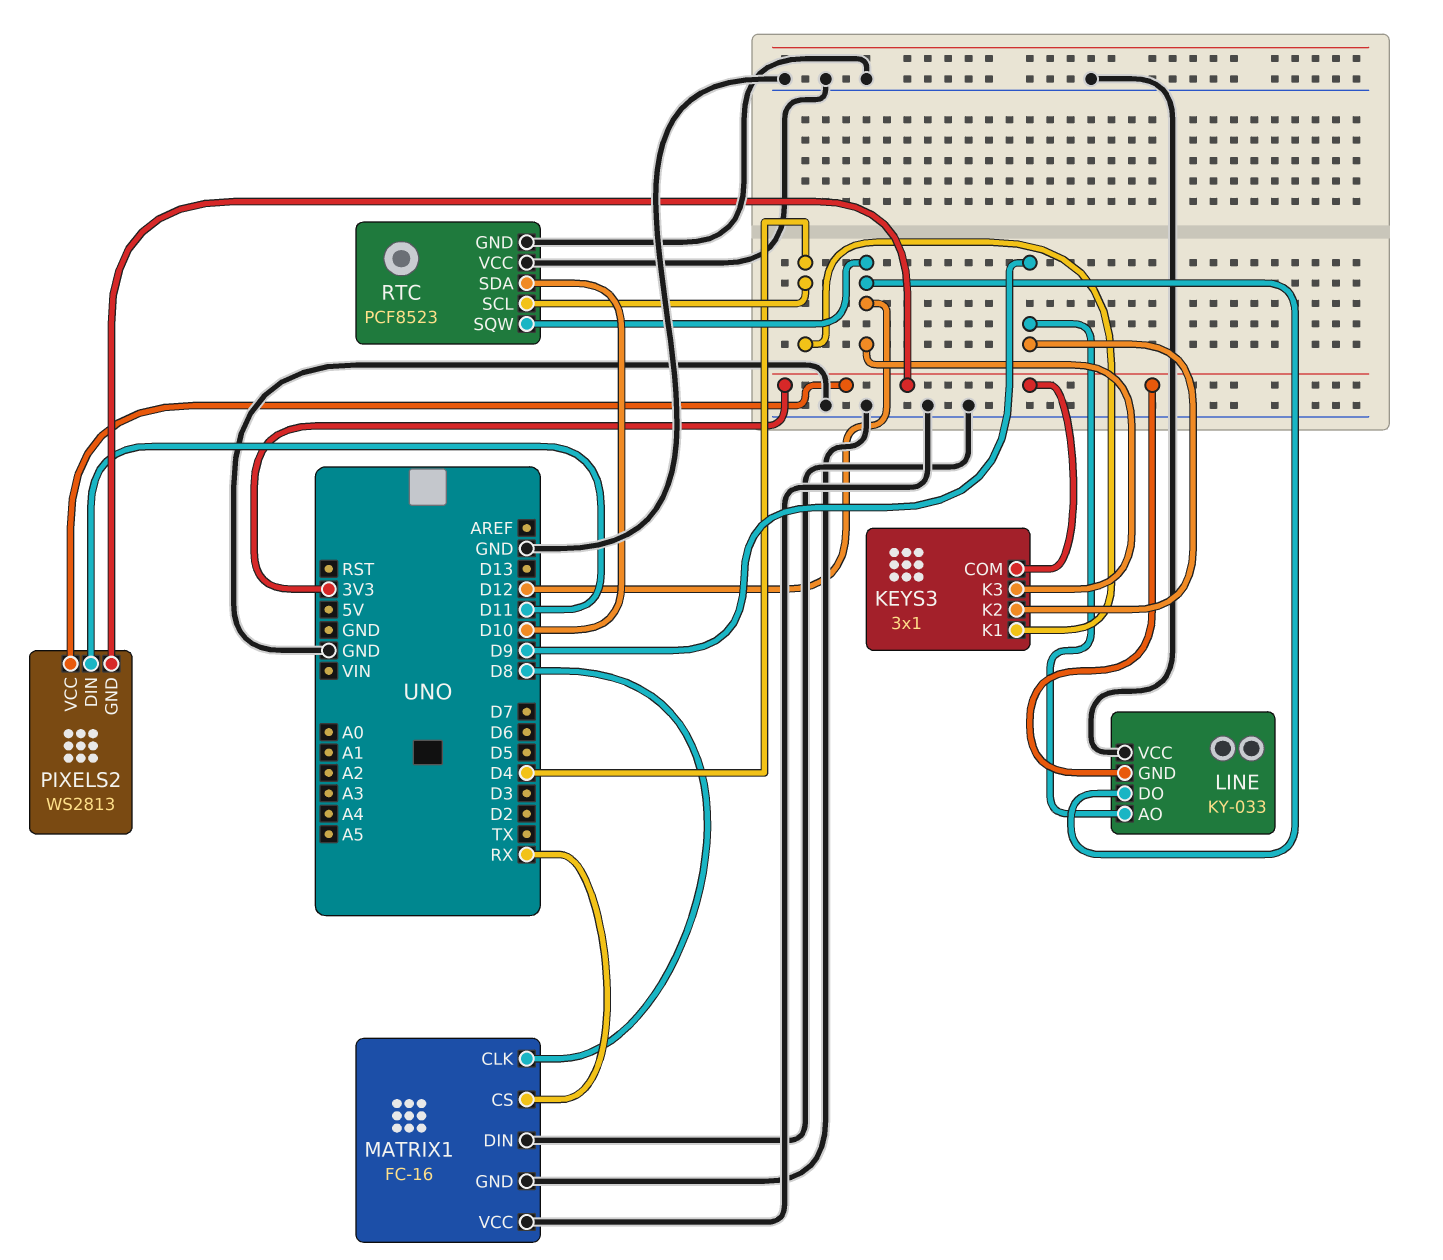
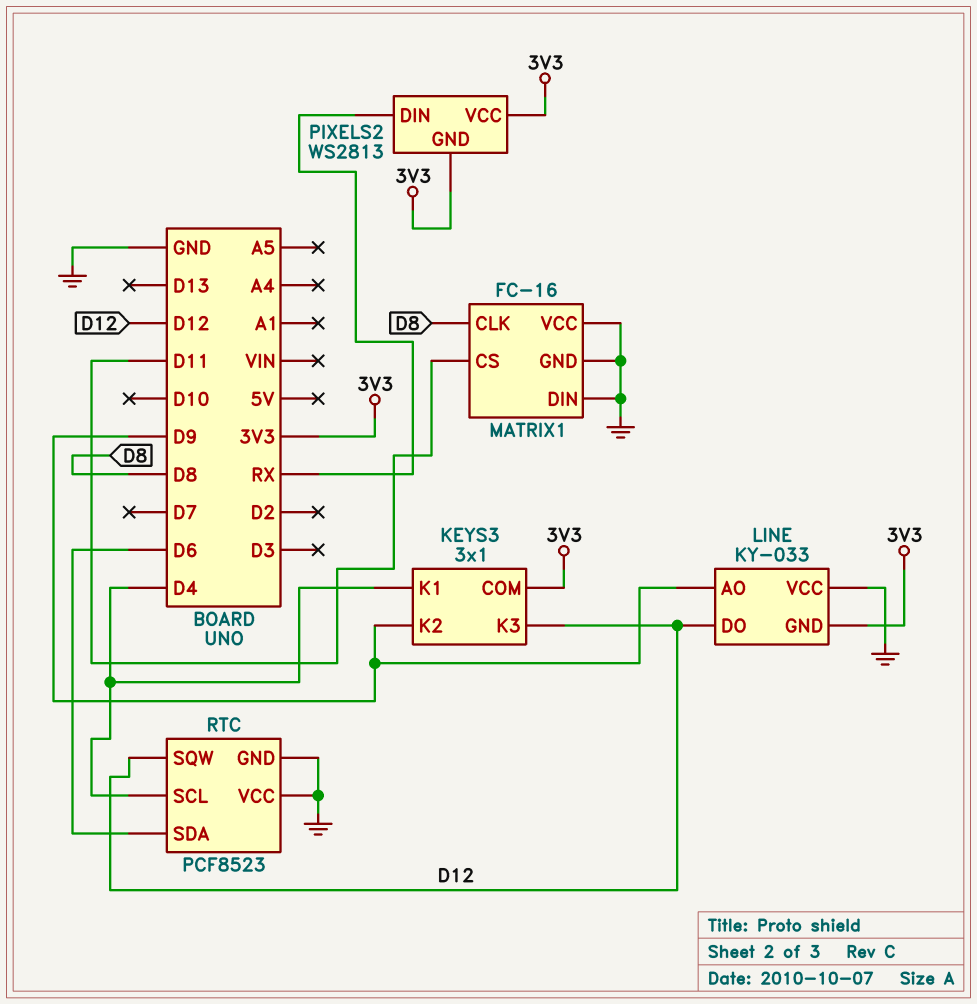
MATRIX1 pin CS: RX -> D11
PIXELS2 pin DIN: D11 -> RX
RTC pin SDA: D10 -> D6

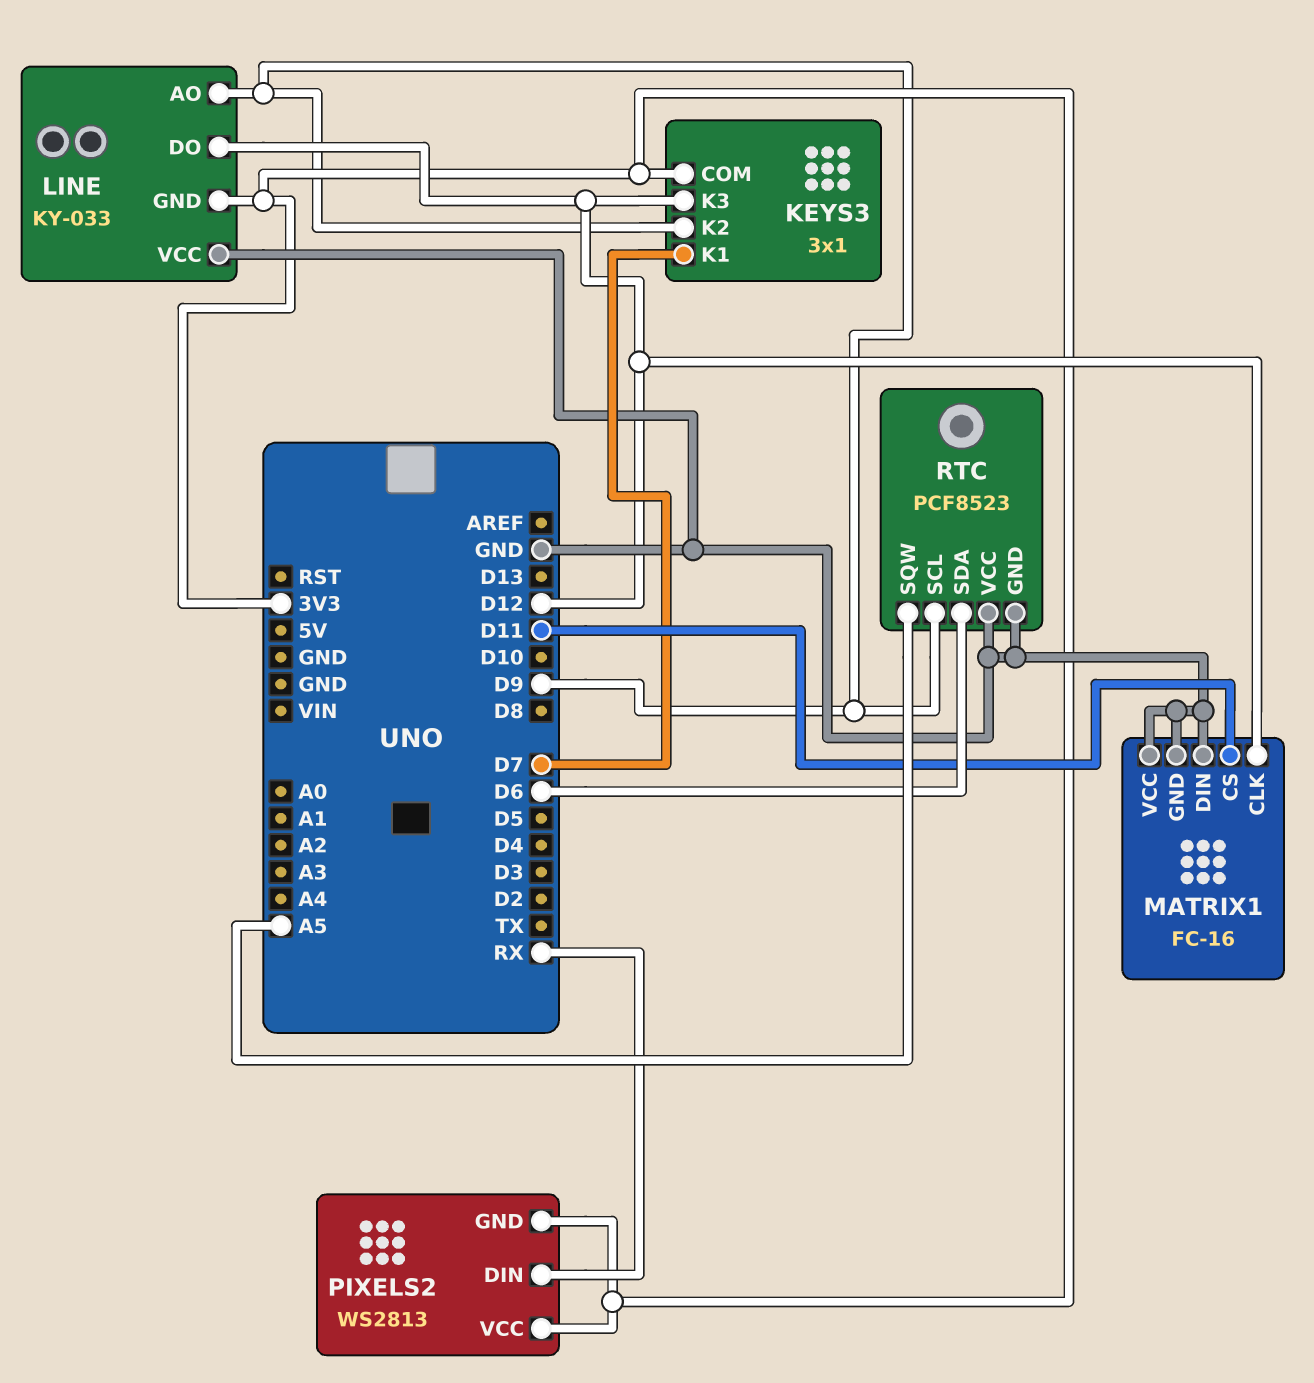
KEYS3 pin K1: D4 -> D7
MATRIX1 pin CLK: D8 -> D12
RTC pin SCL: D4 -> D9
RTC pin SQW: D12 -> A5

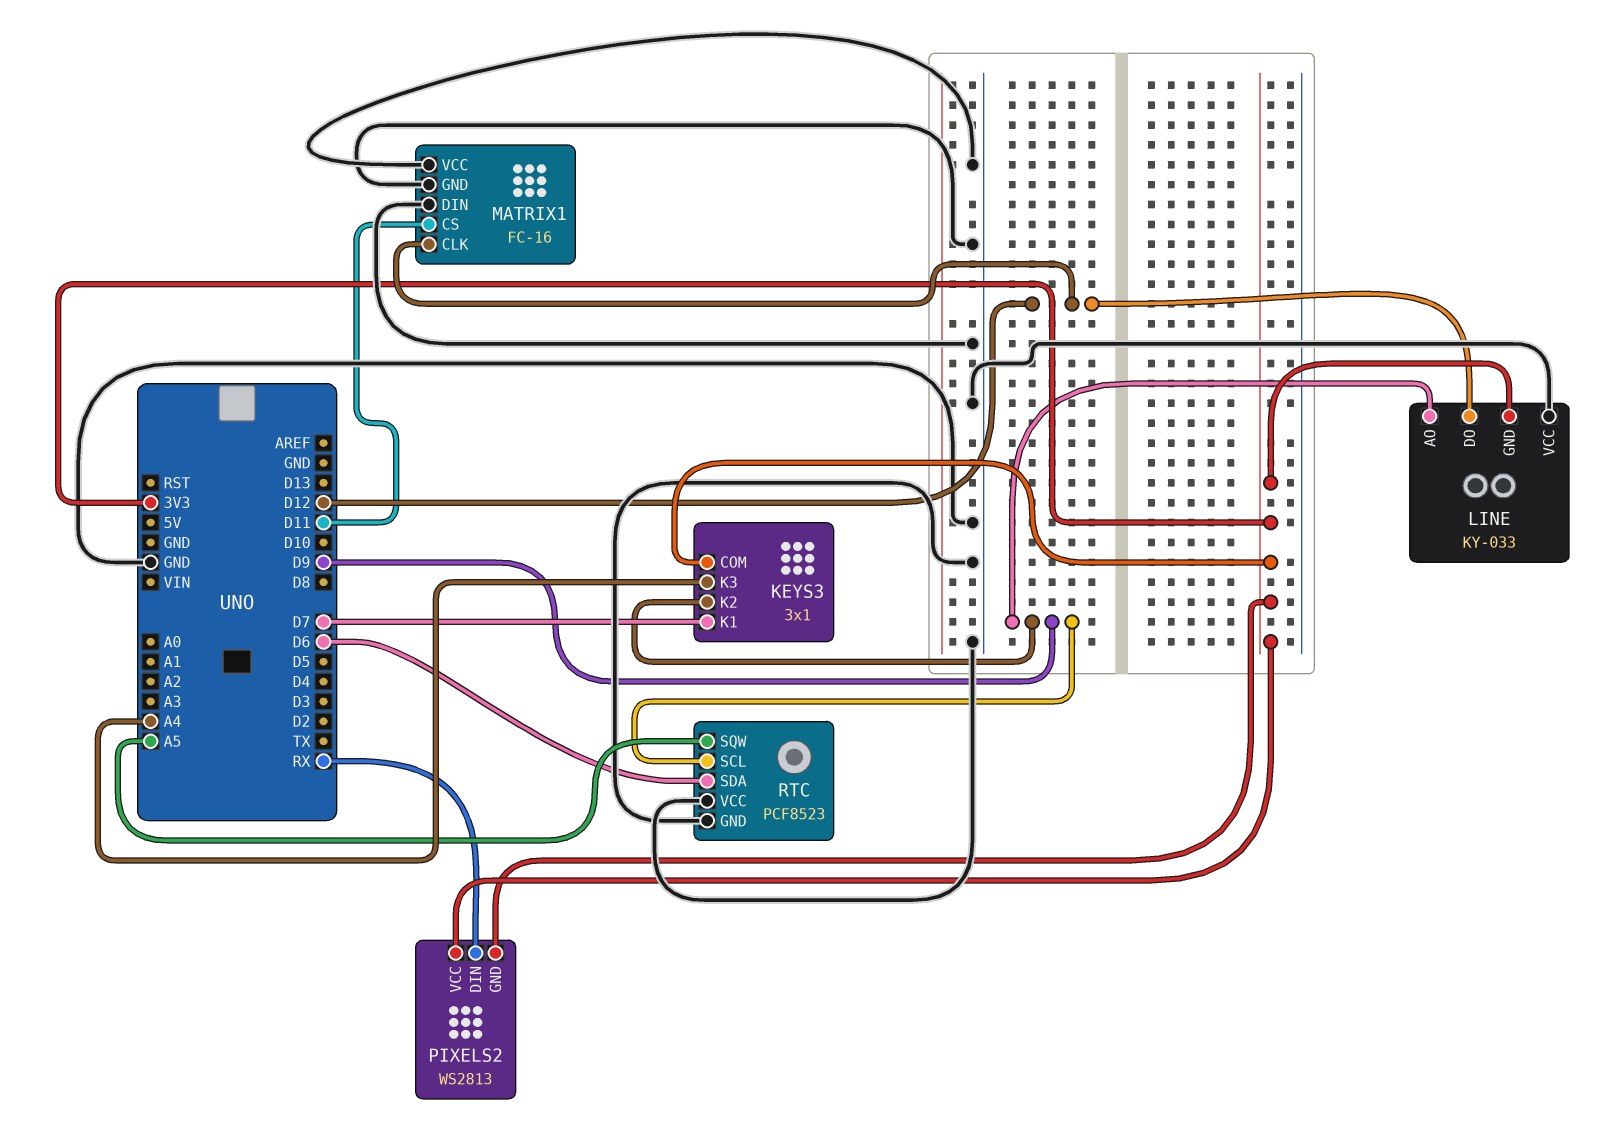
KEYS3 pin K3: D12 -> A4

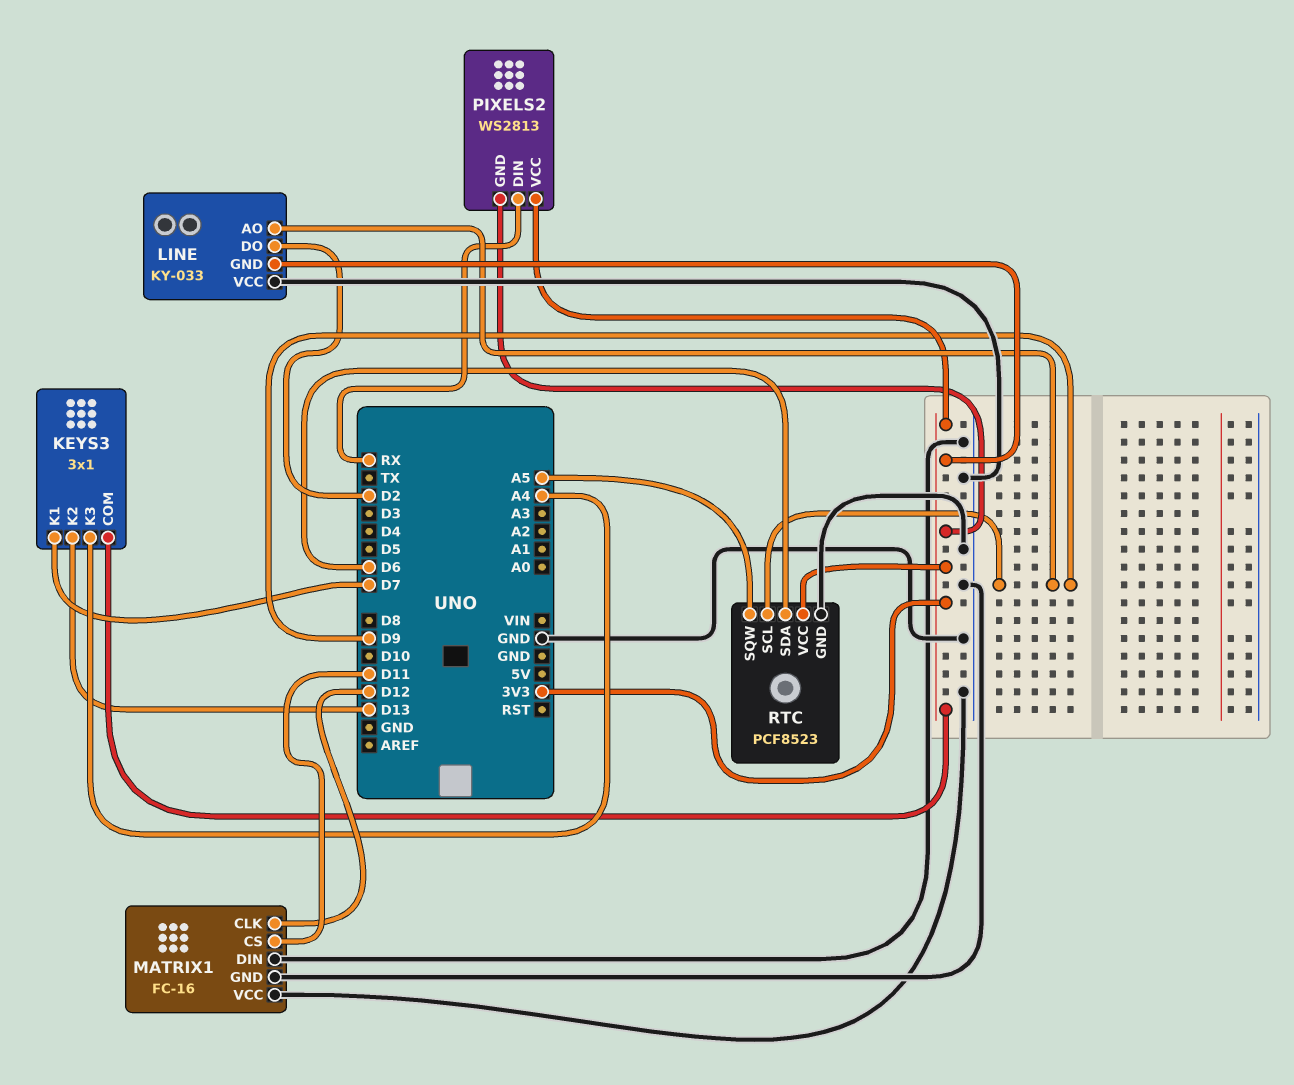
KEYS3 pin K2: D9 -> D13
LINE pin DO: D12 -> D2
RTC pin VCC: GND -> 3V3

